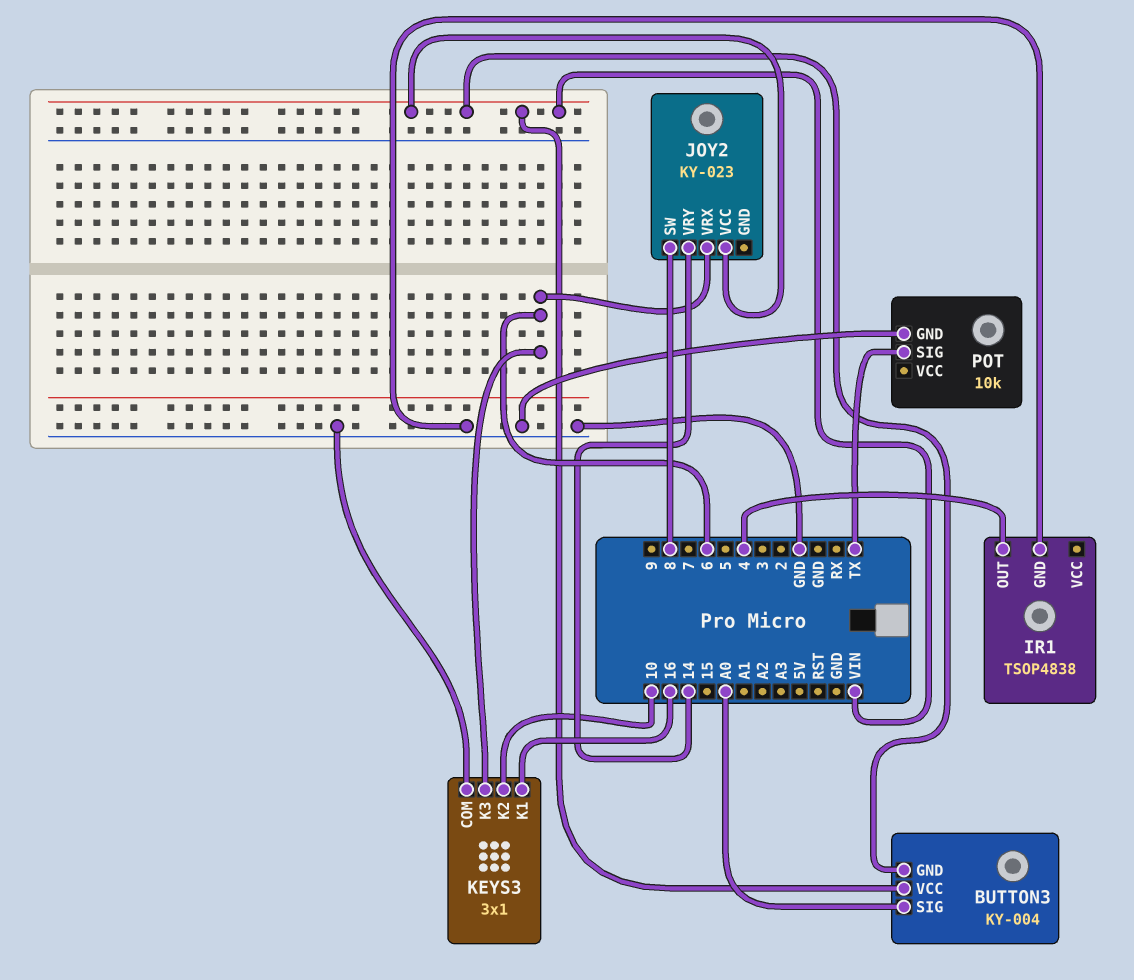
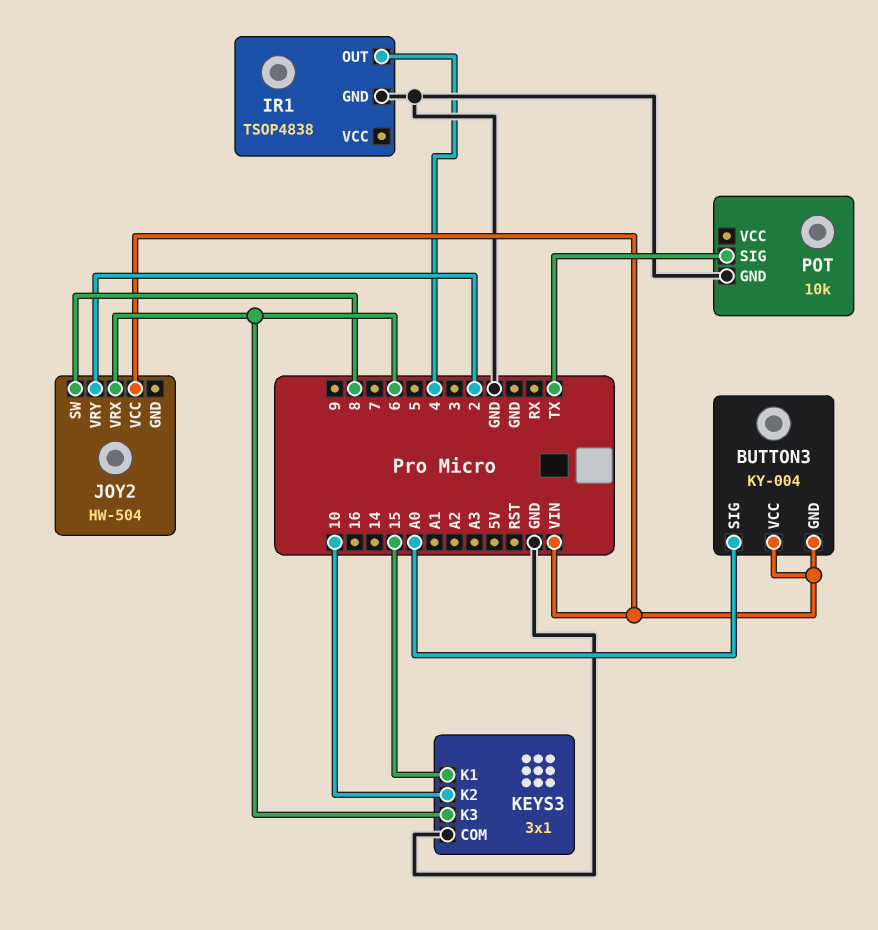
JOY2: KY-023 -> HW-504
JOY2 pin VRY: 14 -> 2
KEYS3 pin K1: 16 -> 15

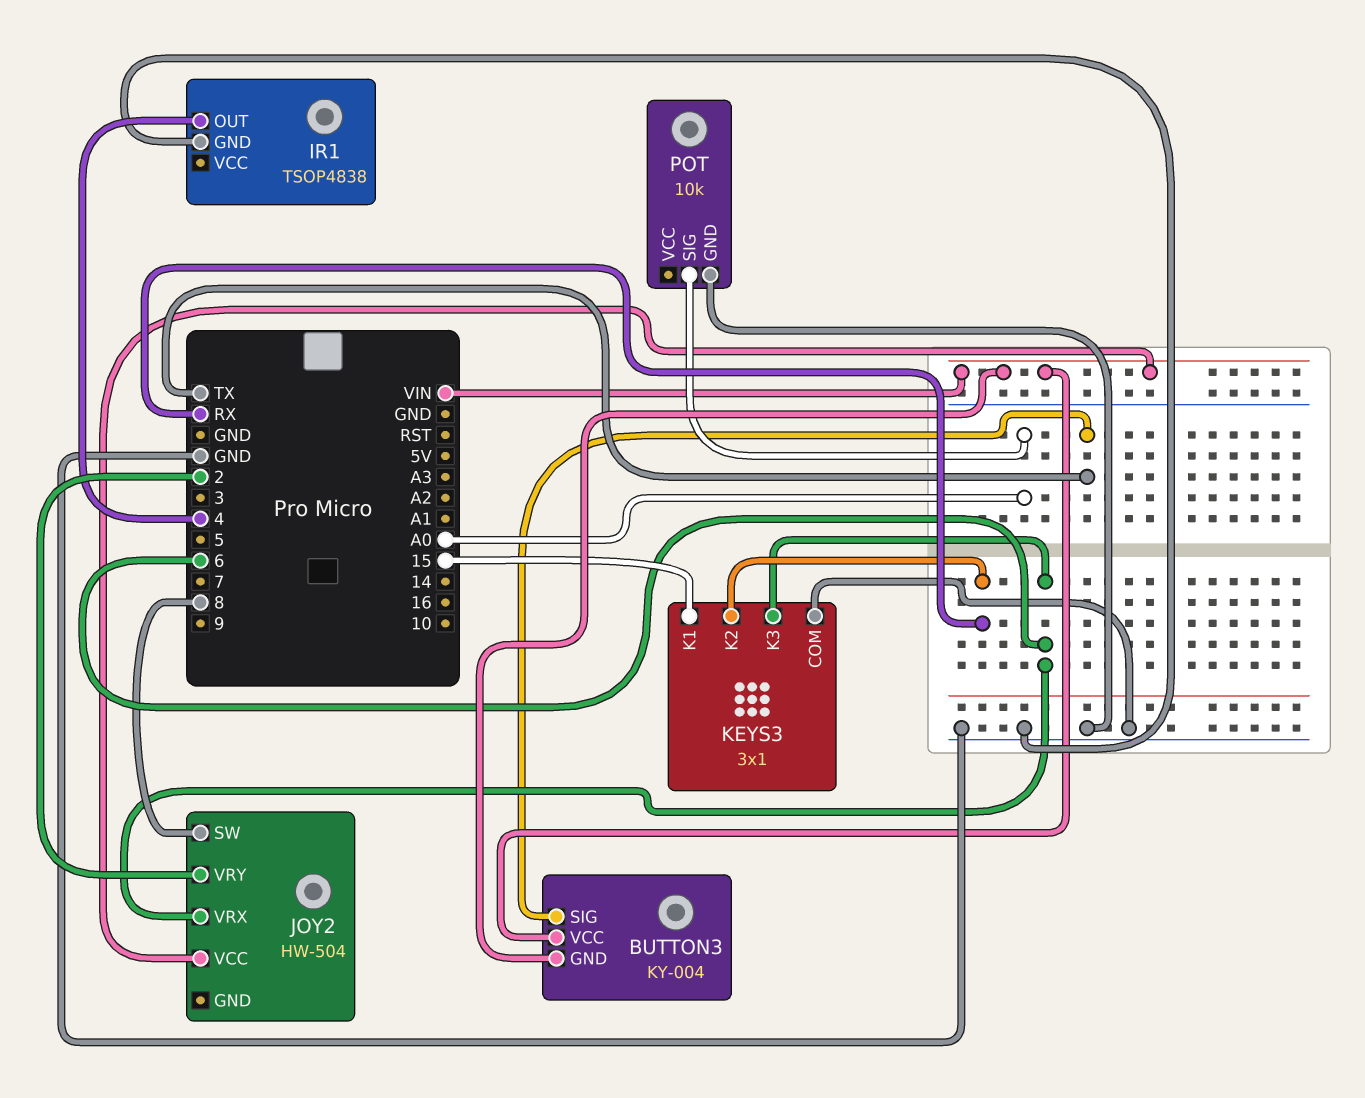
BUTTON3 pin SIG: A0 -> TX
KEYS3 pin K2: 10 -> RX
POT pin SIG: TX -> A0

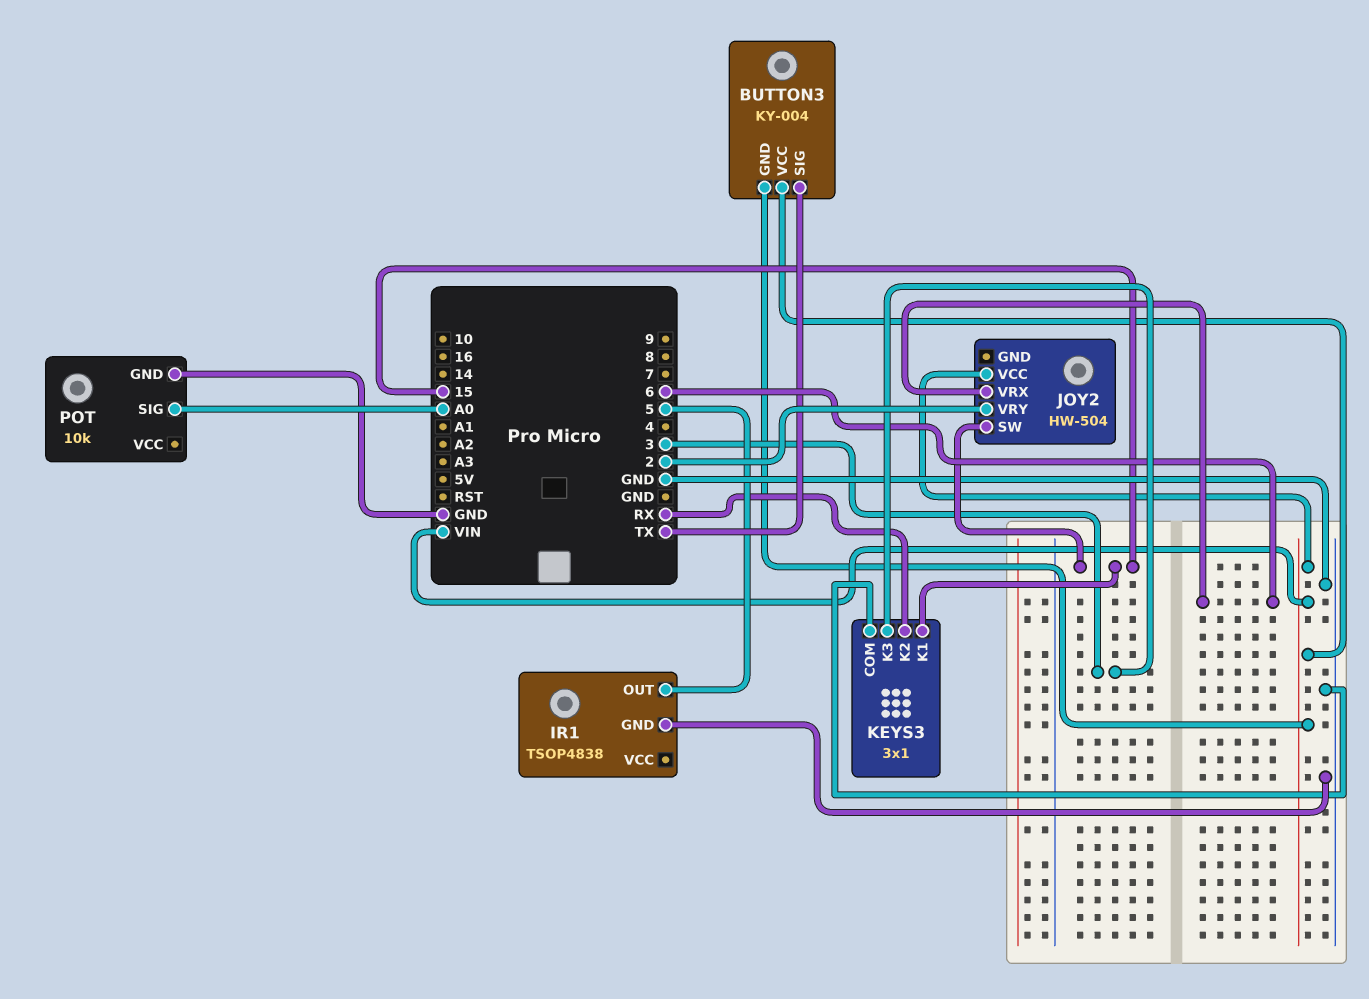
IR1 pin OUT: 4 -> 5
JOY2 pin SW: 8 -> 15
KEYS3 pin K3: 6 -> 3

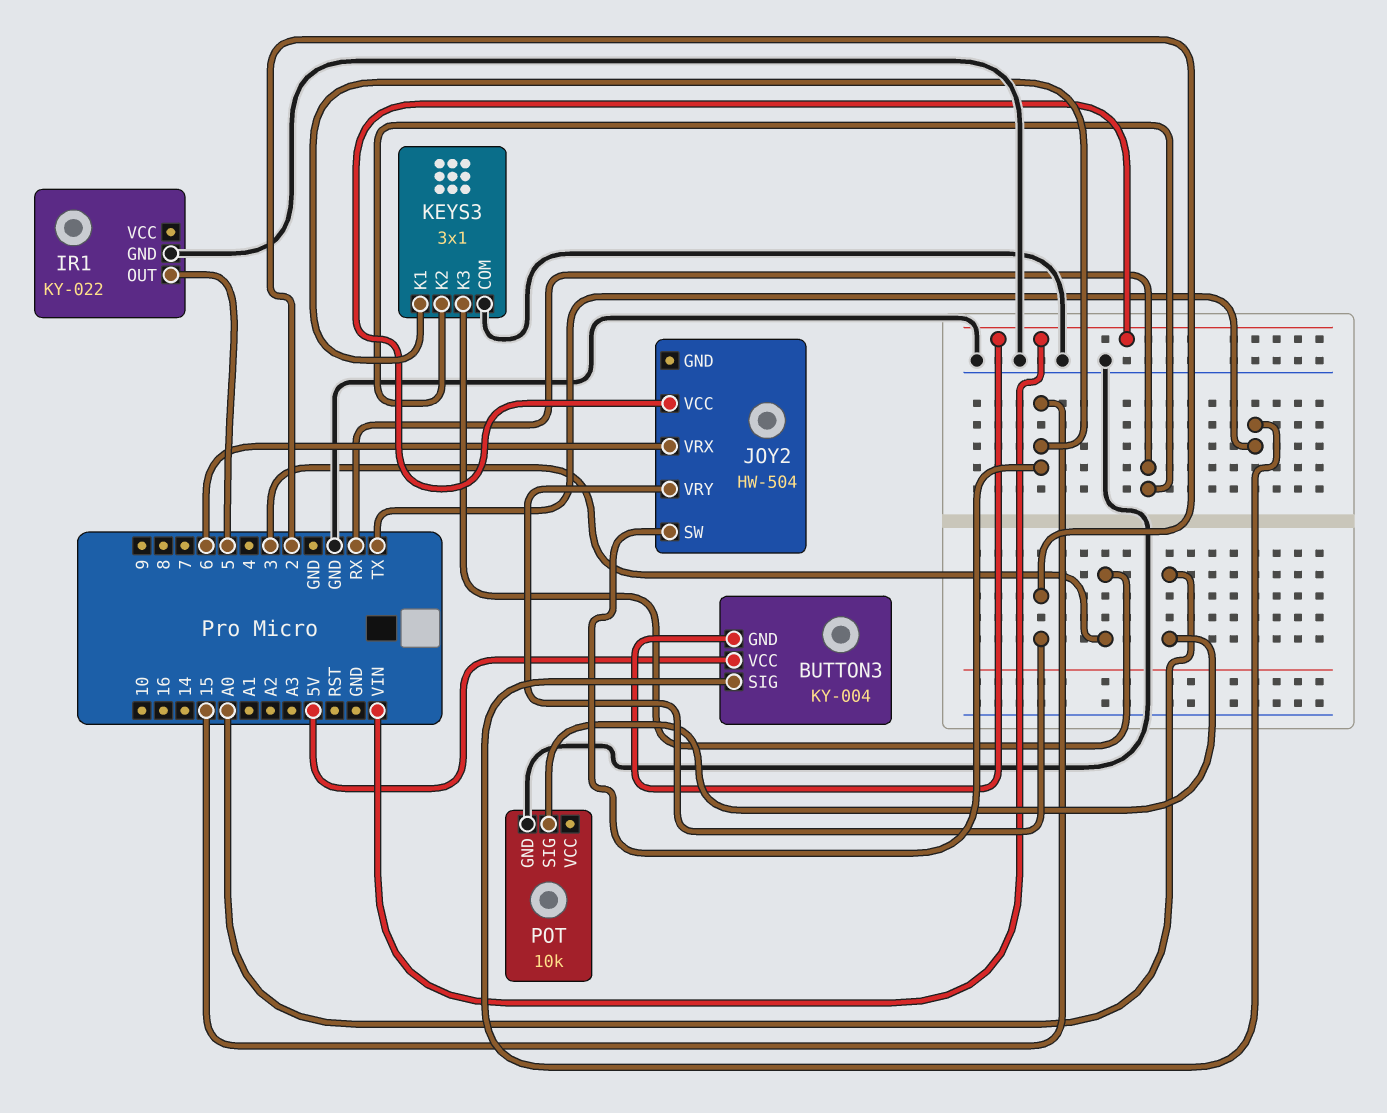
BUTTON3 pin VCC: VIN -> 5V
IR1: TSOP4838 -> KY-022

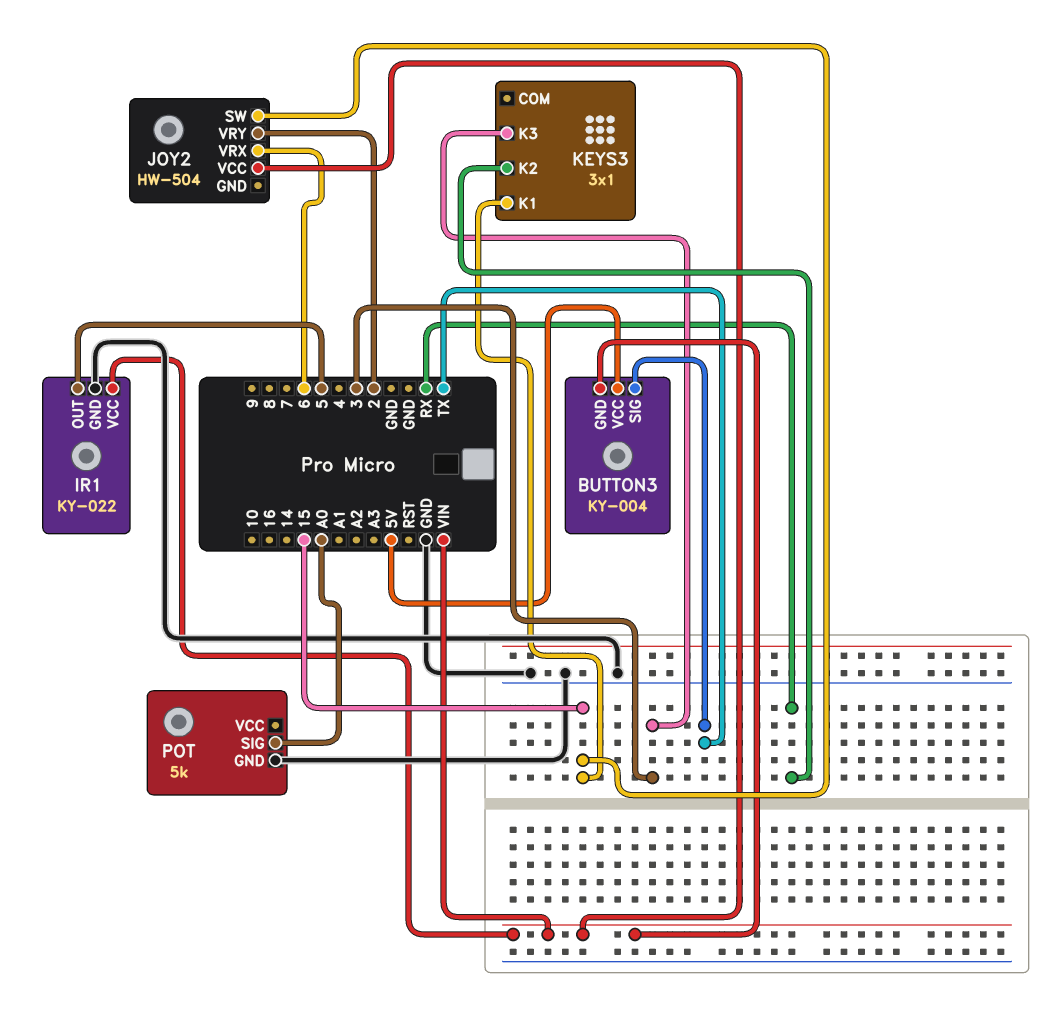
IR1 pin VCC: none -> VIN
KEYS3 pin COM: GND -> none
POT: 10k -> 5k

